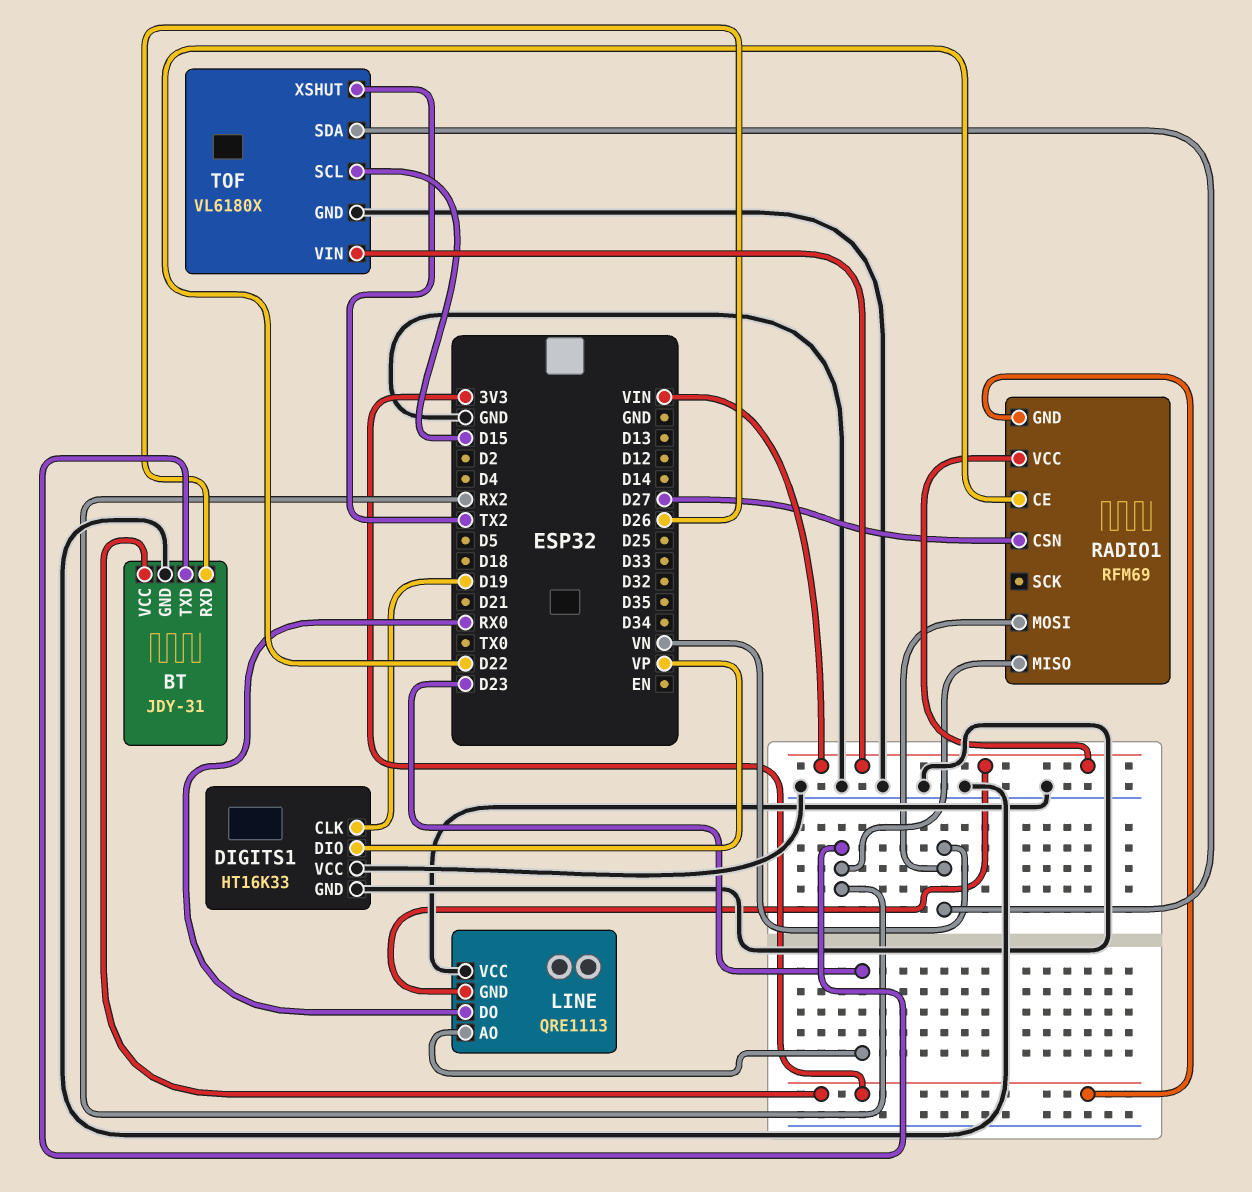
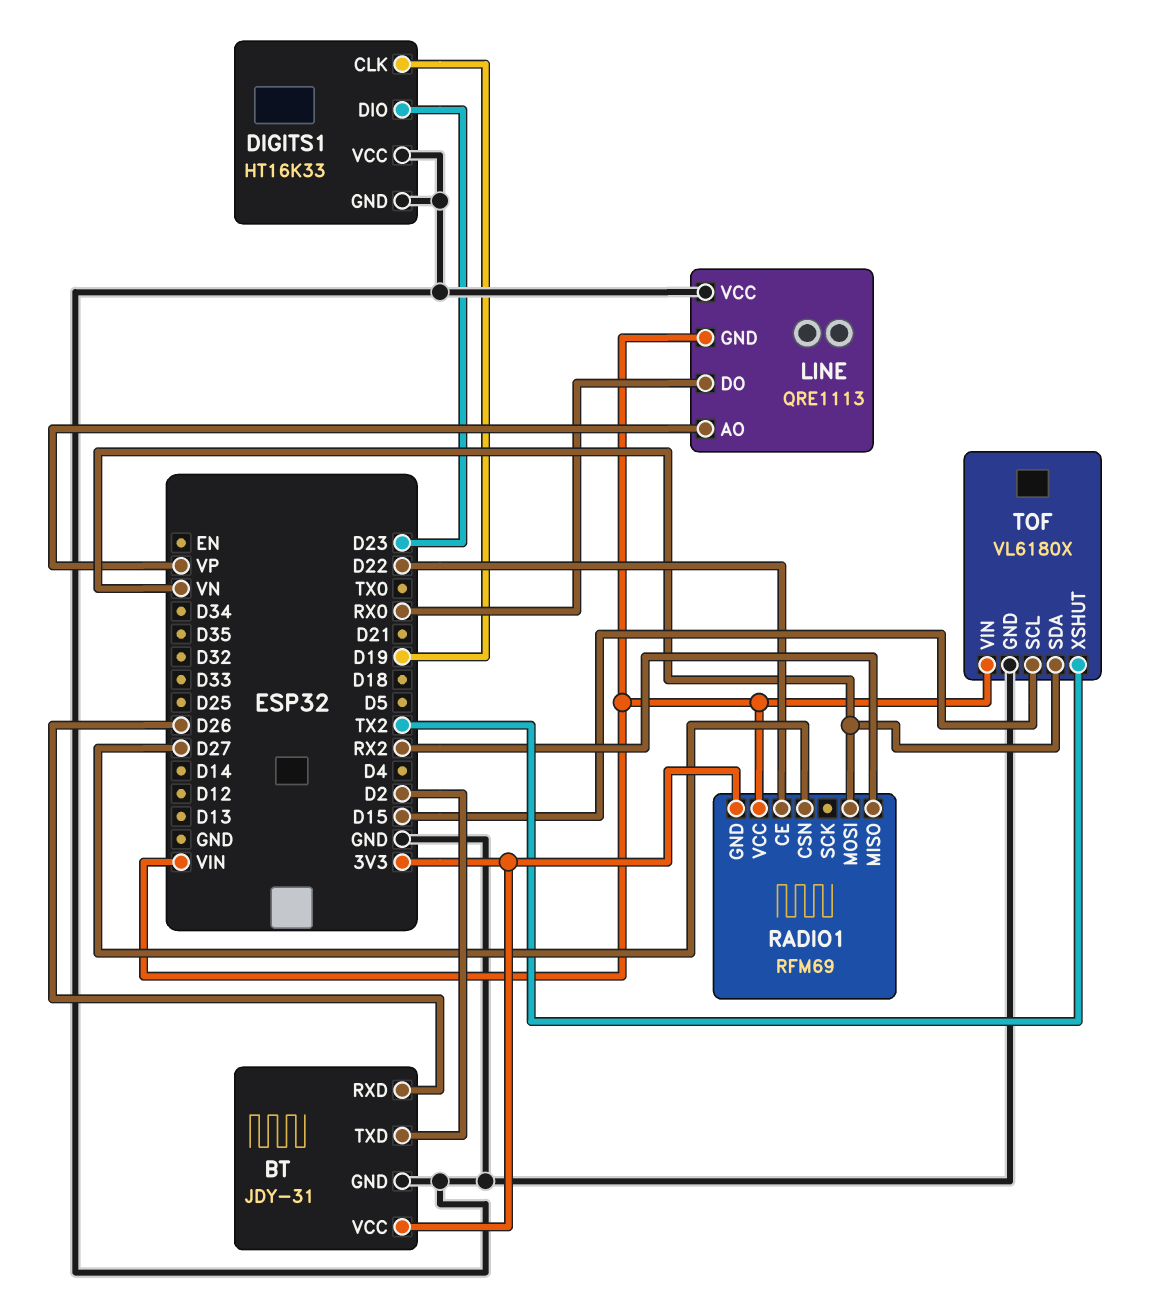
BT pin TXD: RX2 -> D2
DIGITS1 pin DIO: VP -> D23
LINE pin AO: D23 -> VP

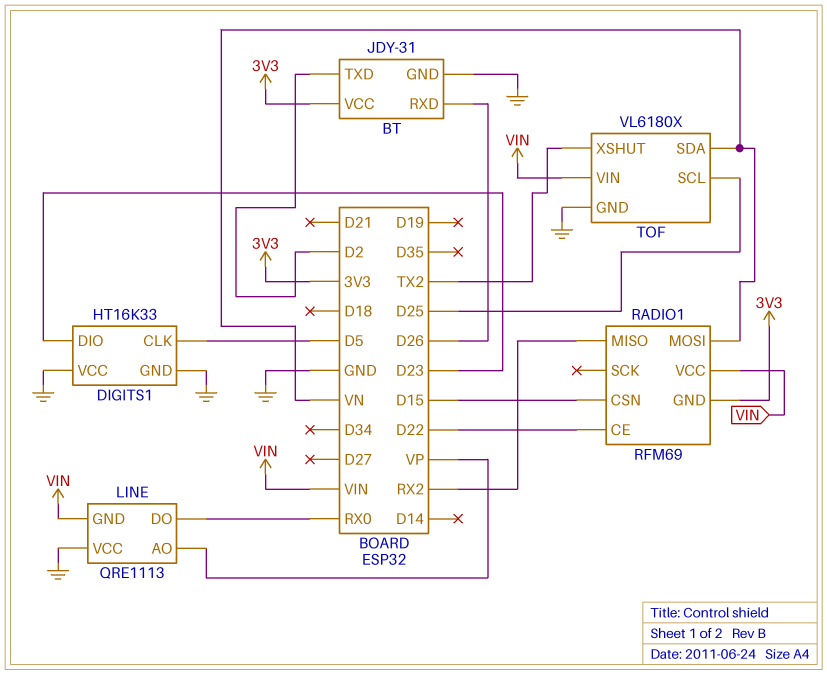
DIGITS1 pin CLK: D19 -> D5
RADIO1 pin CSN: D27 -> D15
TOF pin SCL: D15 -> D25

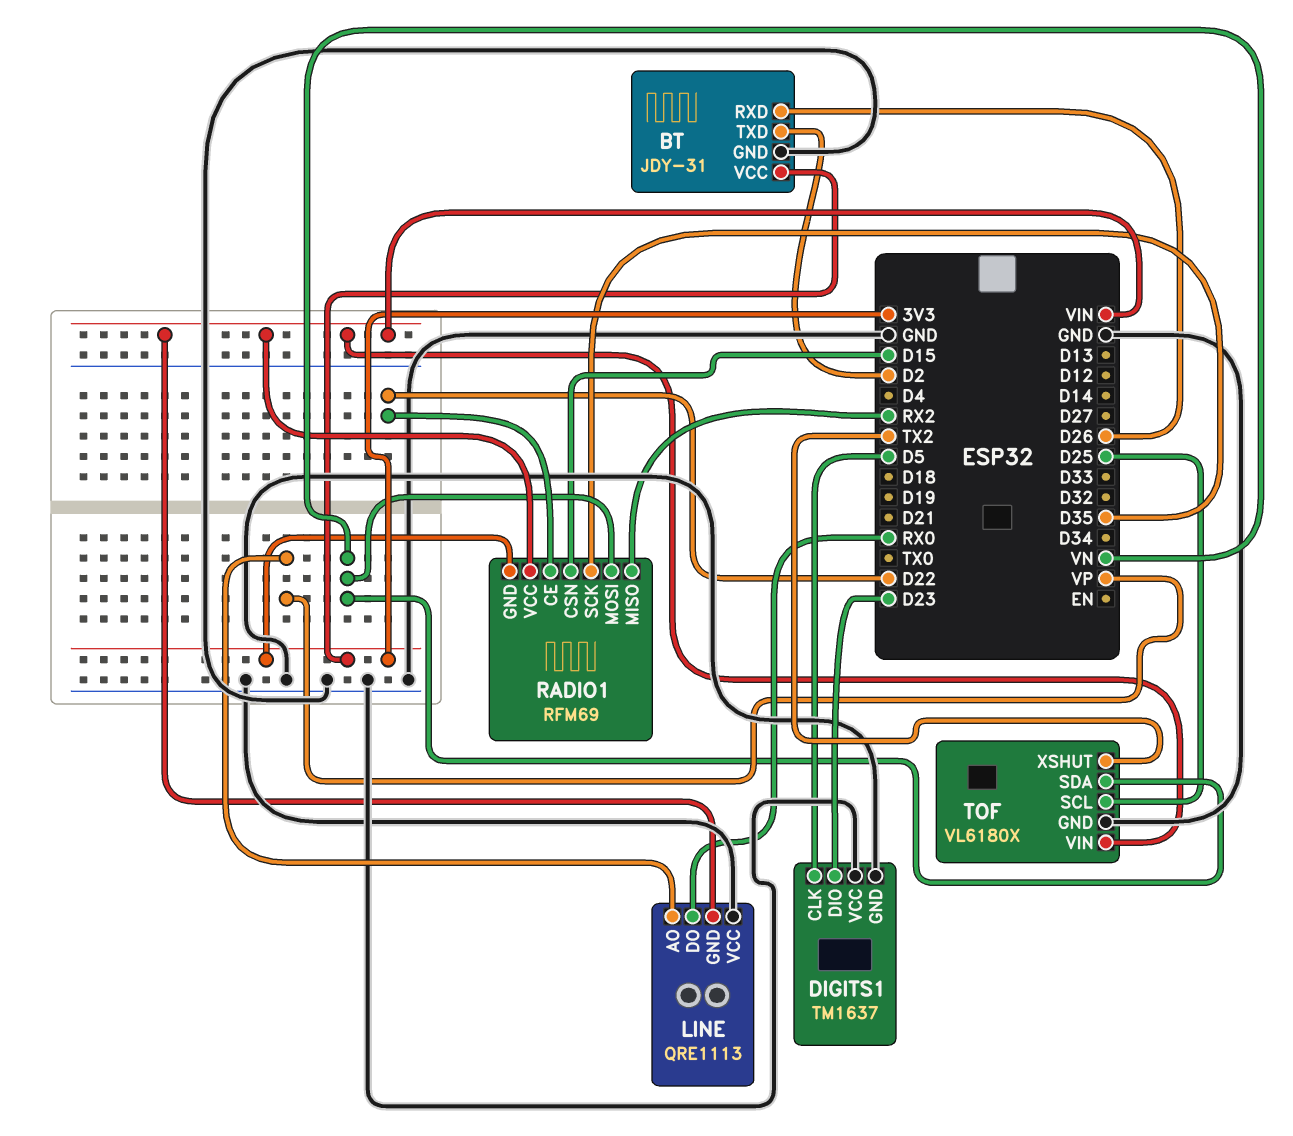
DIGITS1: HT16K33 -> TM1637
RADIO1 pin SCK: none -> D35

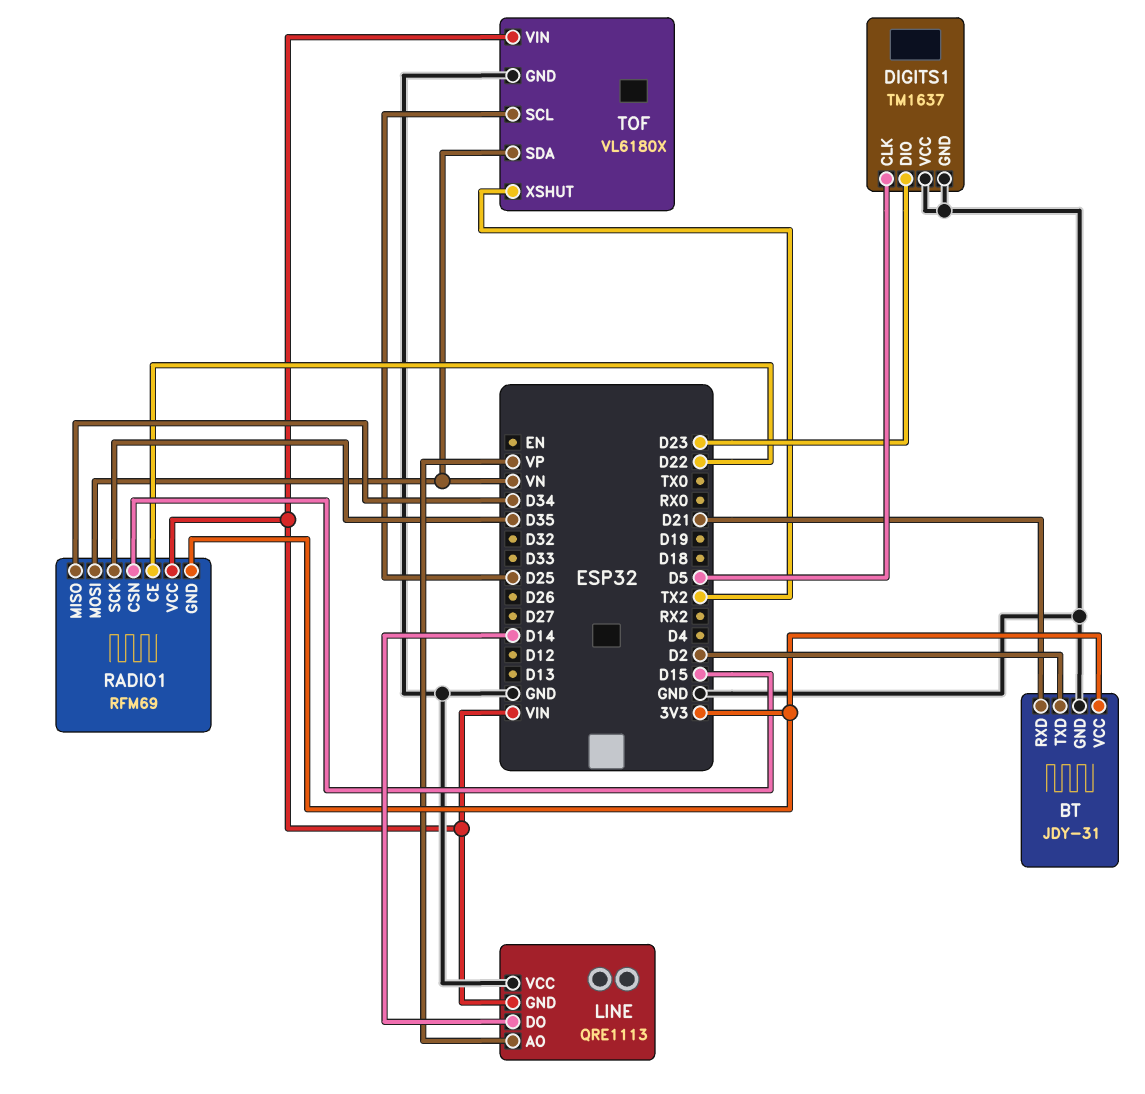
BT pin RXD: D26 -> D21
LINE pin DO: RX0 -> D14
RADIO1 pin MISO: RX2 -> D34

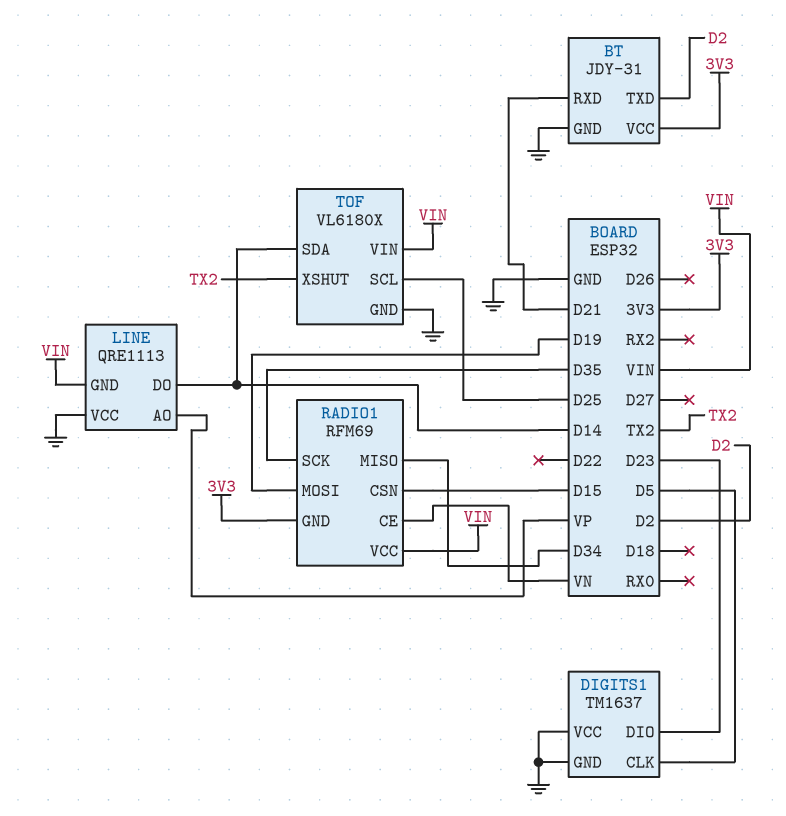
RADIO1 pin CE: D22 -> VN
RADIO1 pin MOSI: VN -> D19
TOF pin SDA: VN -> D14

